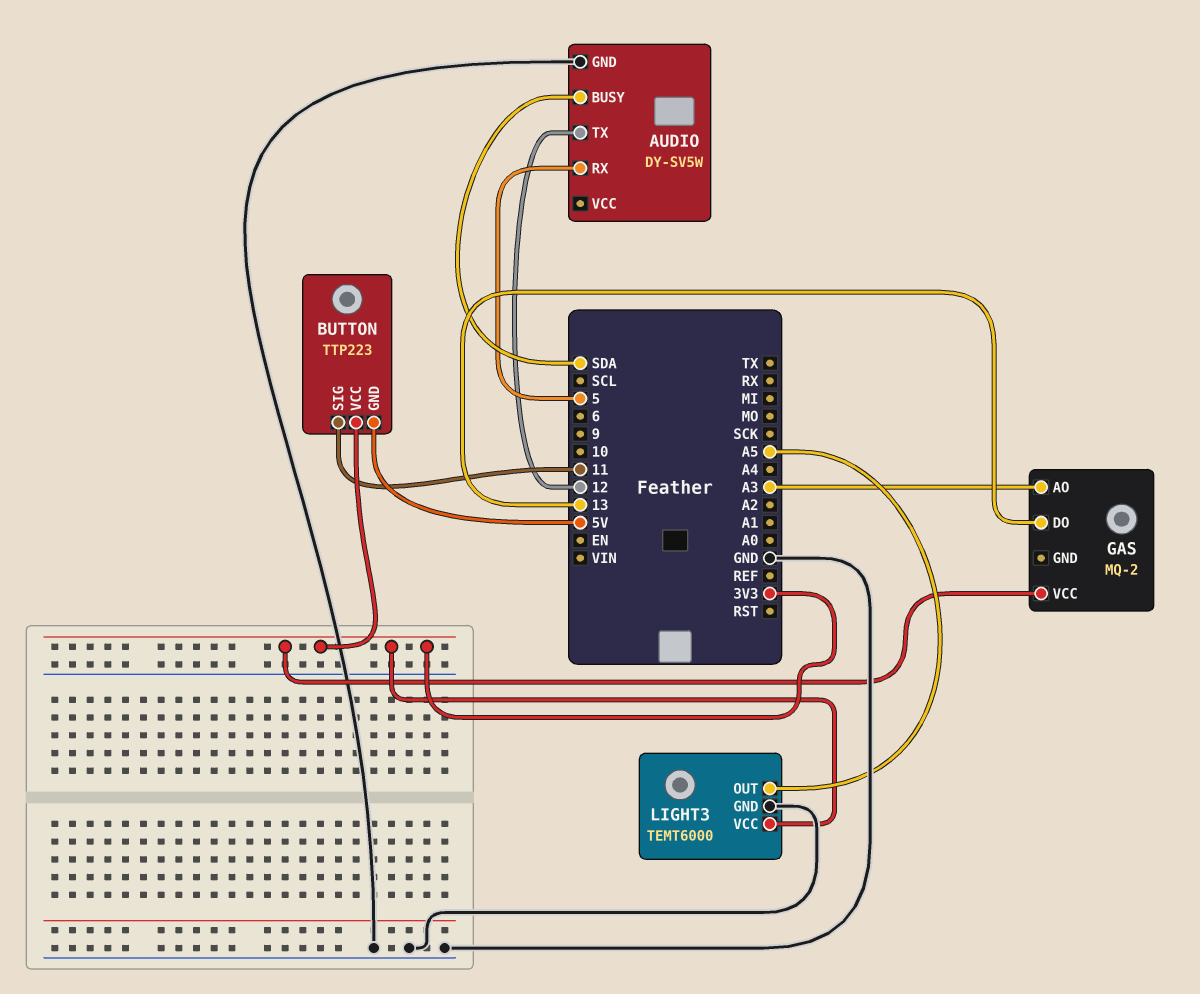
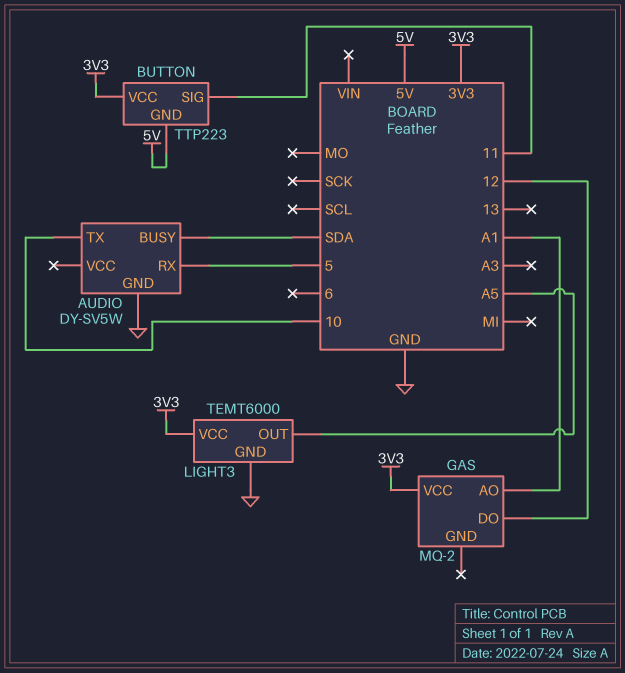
AUDIO pin TX: 12 -> 10
GAS pin AO: A3 -> A1
GAS pin DO: 13 -> 12

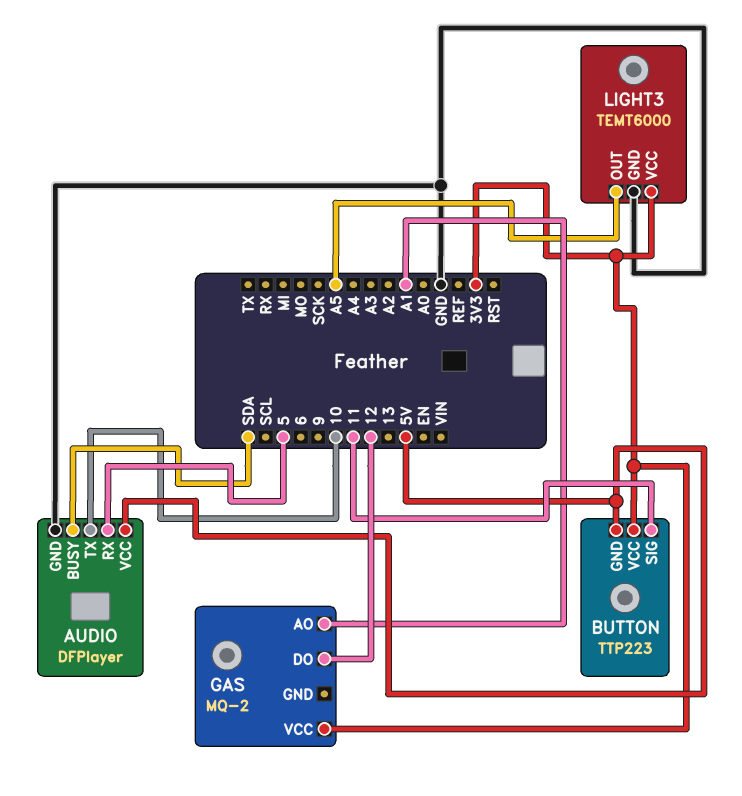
AUDIO: DY-SV5W -> DFPlayer
AUDIO pin VCC: none -> 5V

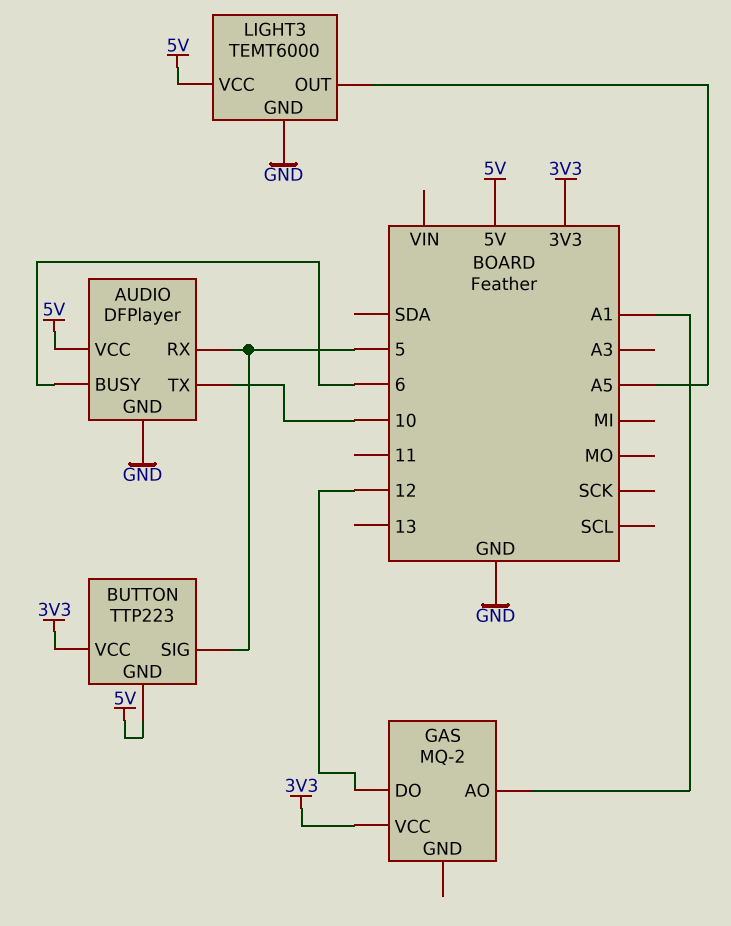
AUDIO pin BUSY: SDA -> 6
BUTTON pin SIG: 11 -> 5
LIGHT3 pin VCC: 3V3 -> 5V

